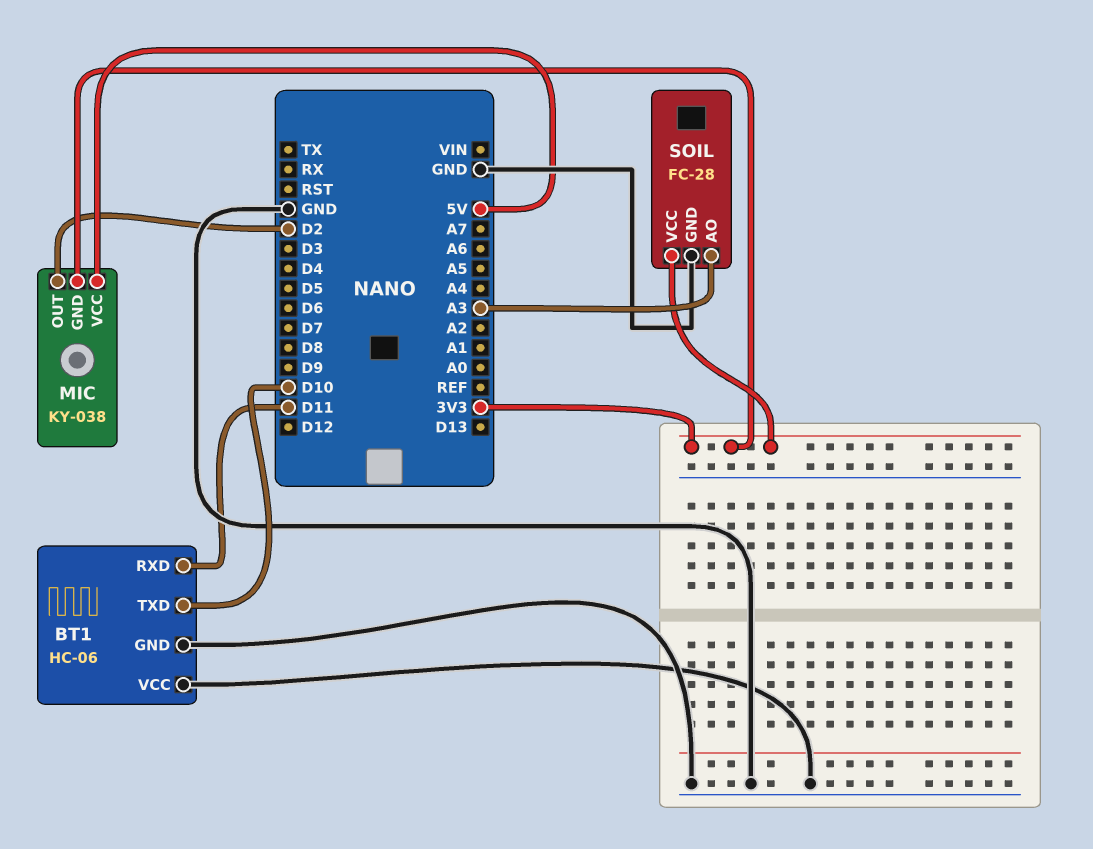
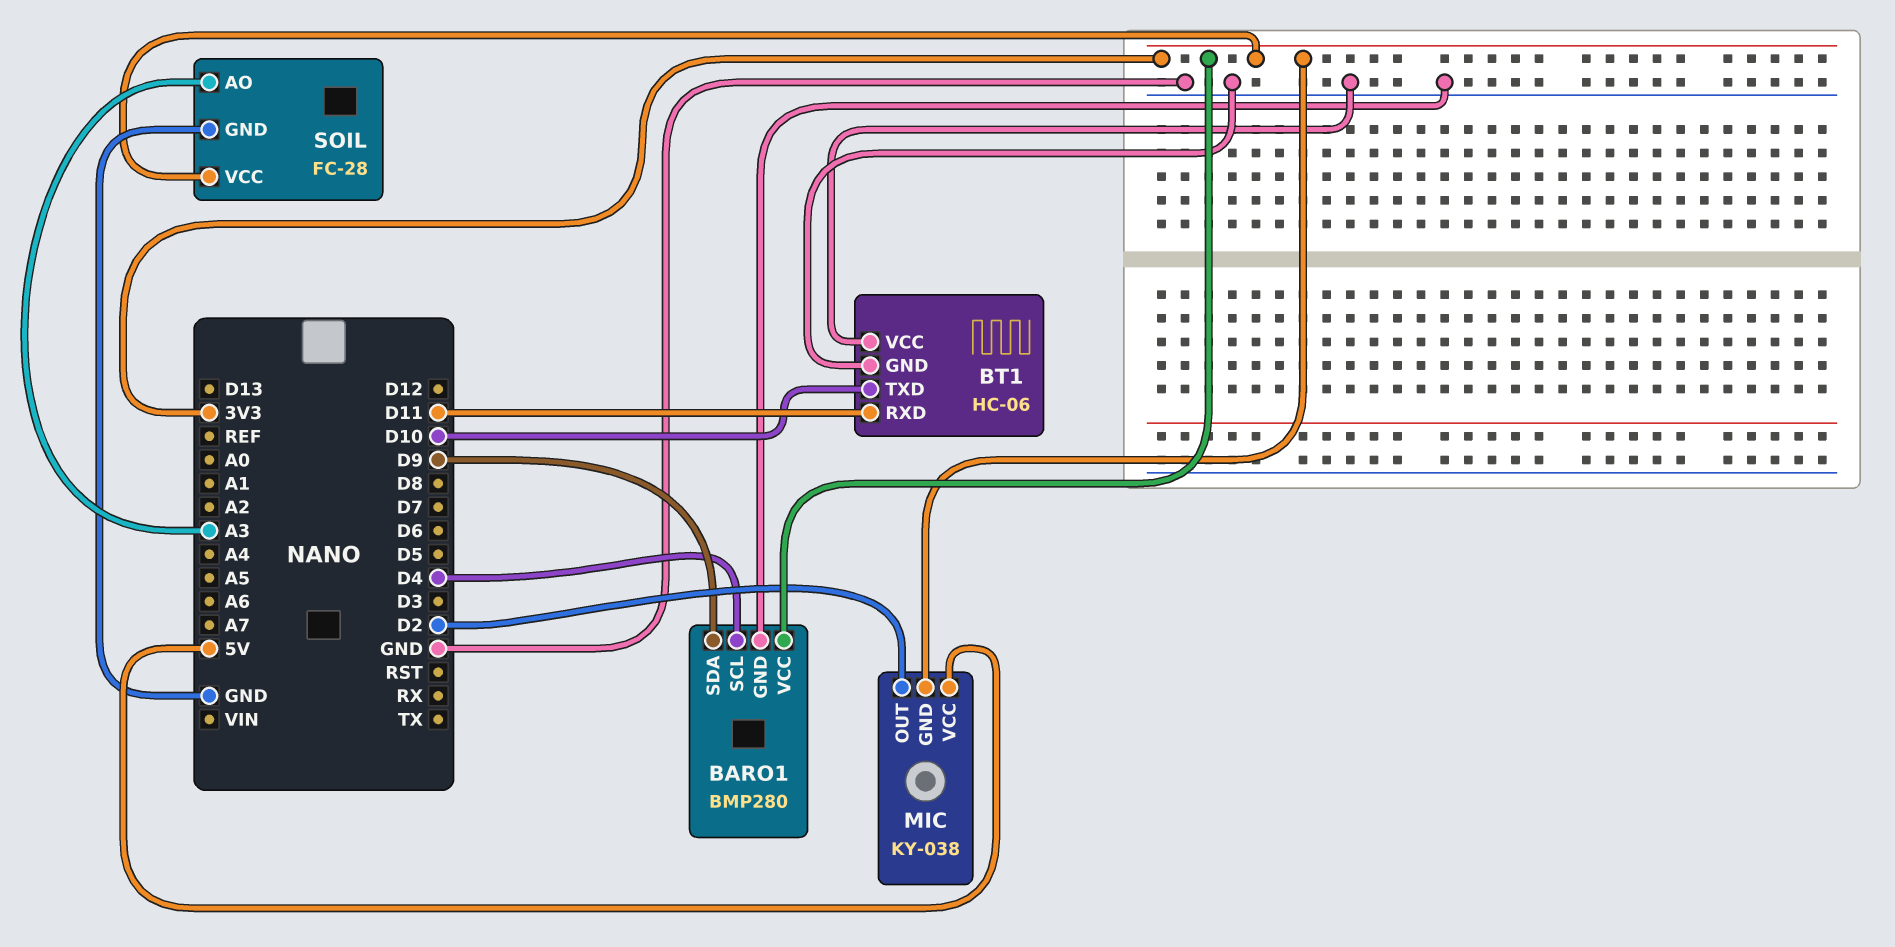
BARO1: none -> BMP280
BARO1 pin GND: none -> GND
BARO1 pin SCL: none -> D4
BARO1 pin SDA: none -> D9
BARO1 pin VCC: none -> 3V3

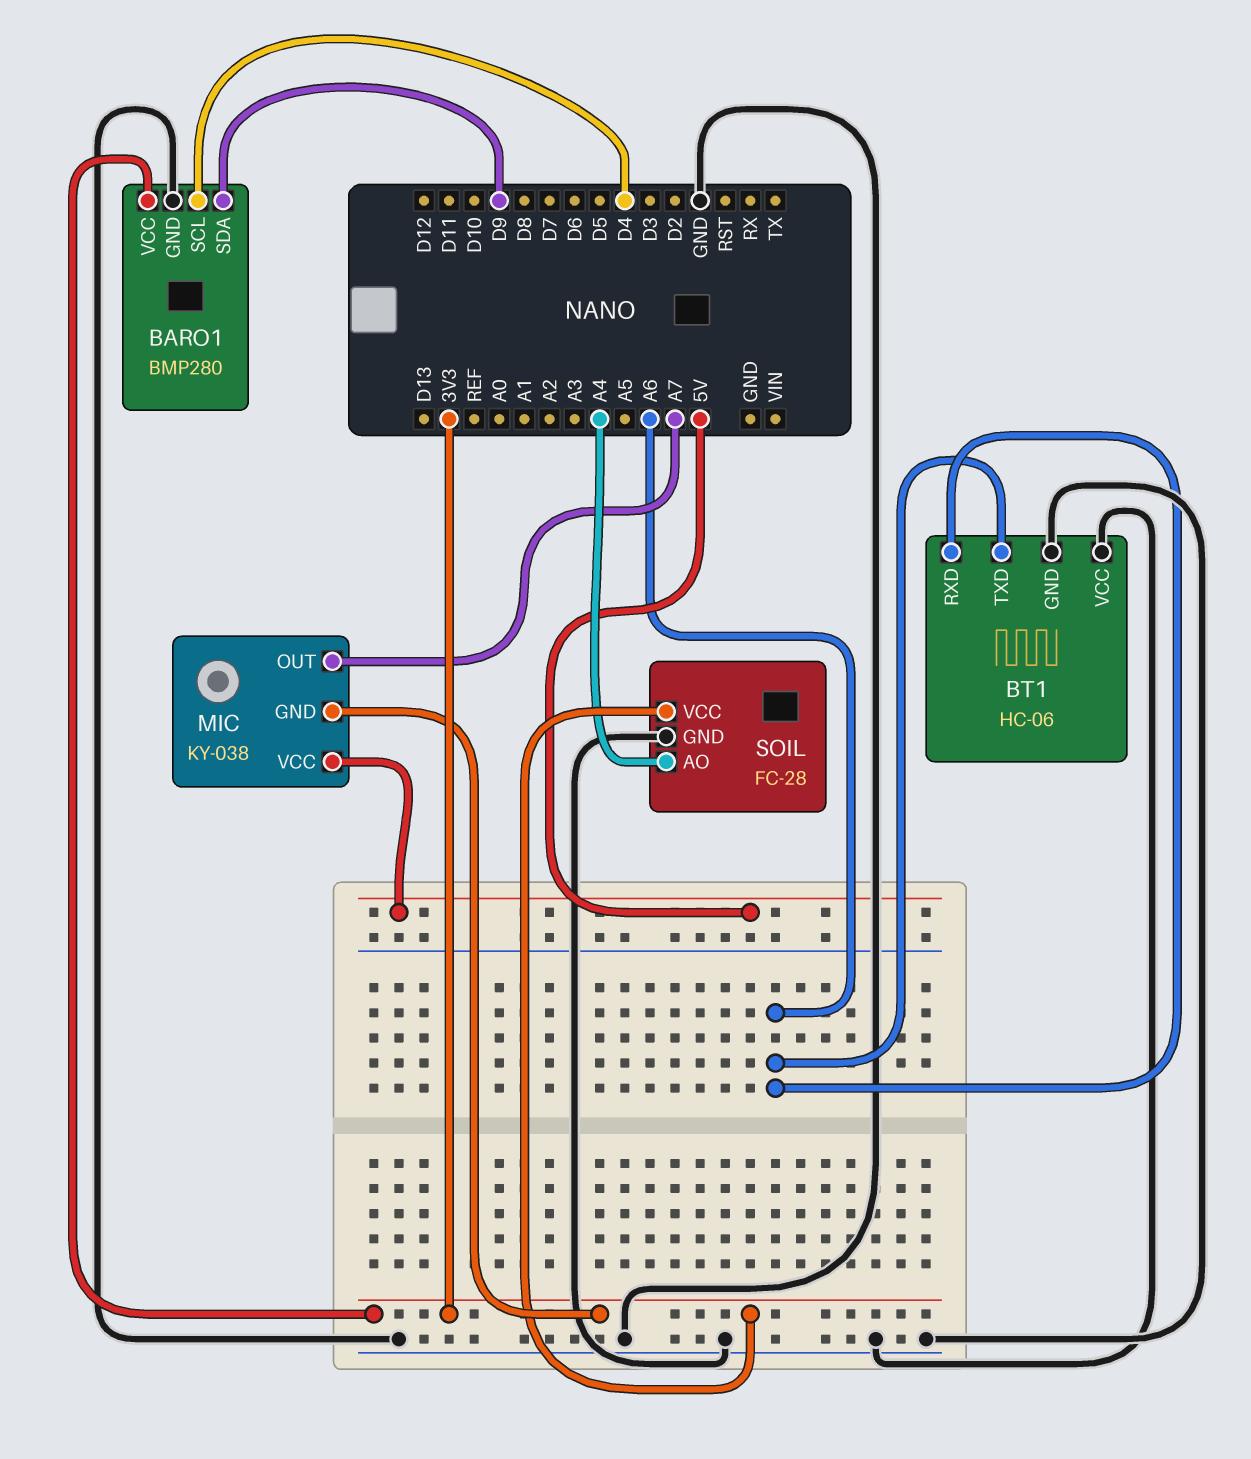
BT1 pin RXD: D11 -> A6
BT1 pin TXD: D10 -> A6
MIC pin OUT: D2 -> A7
SOIL pin AO: A3 -> A4

